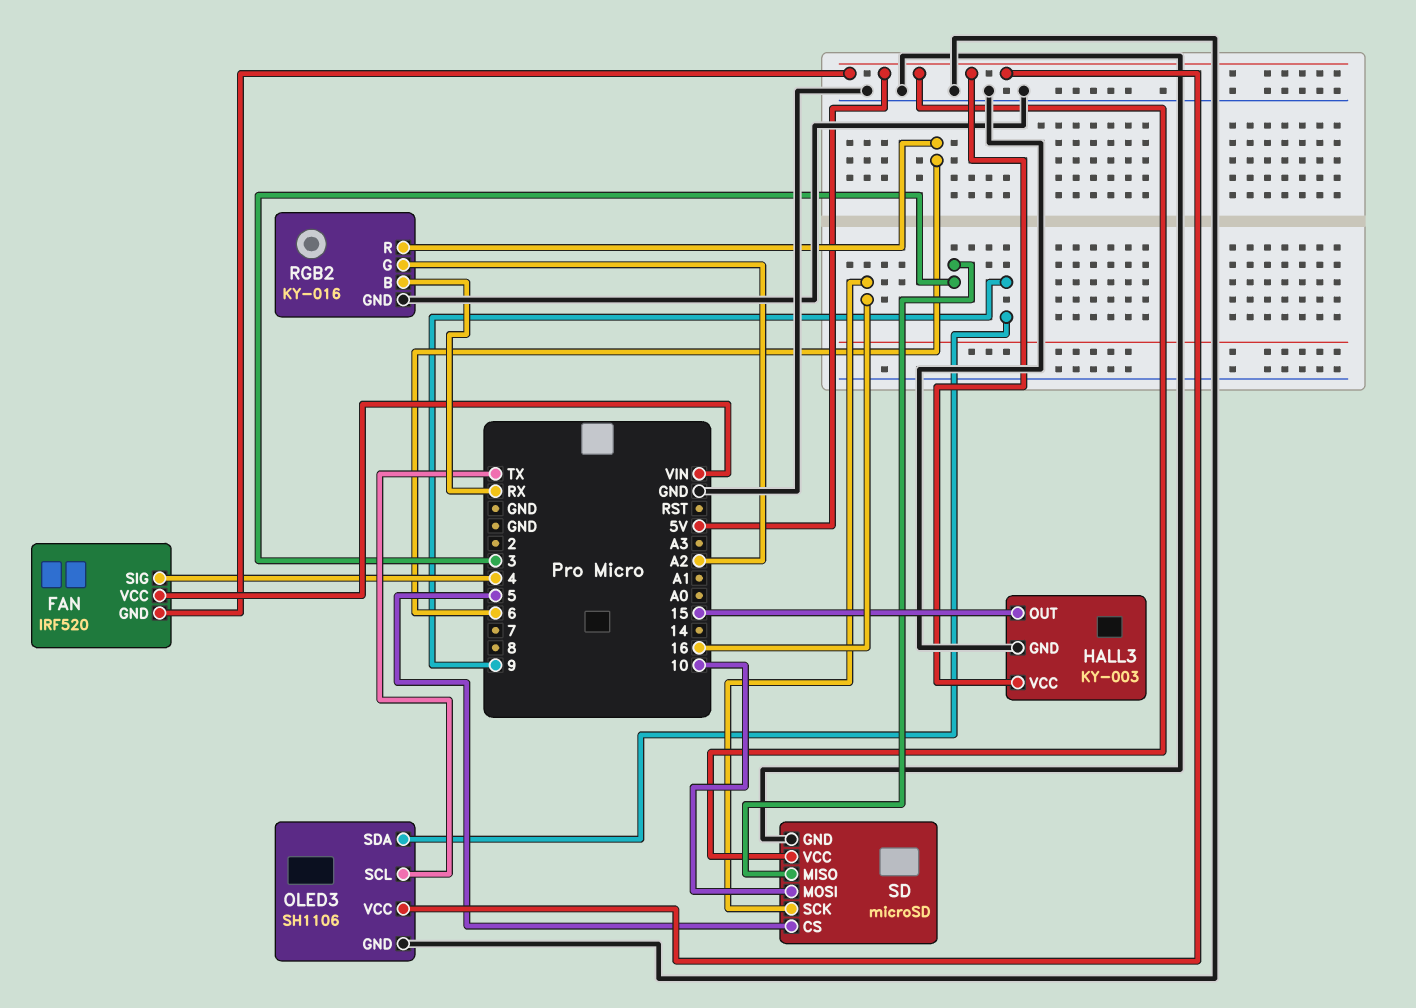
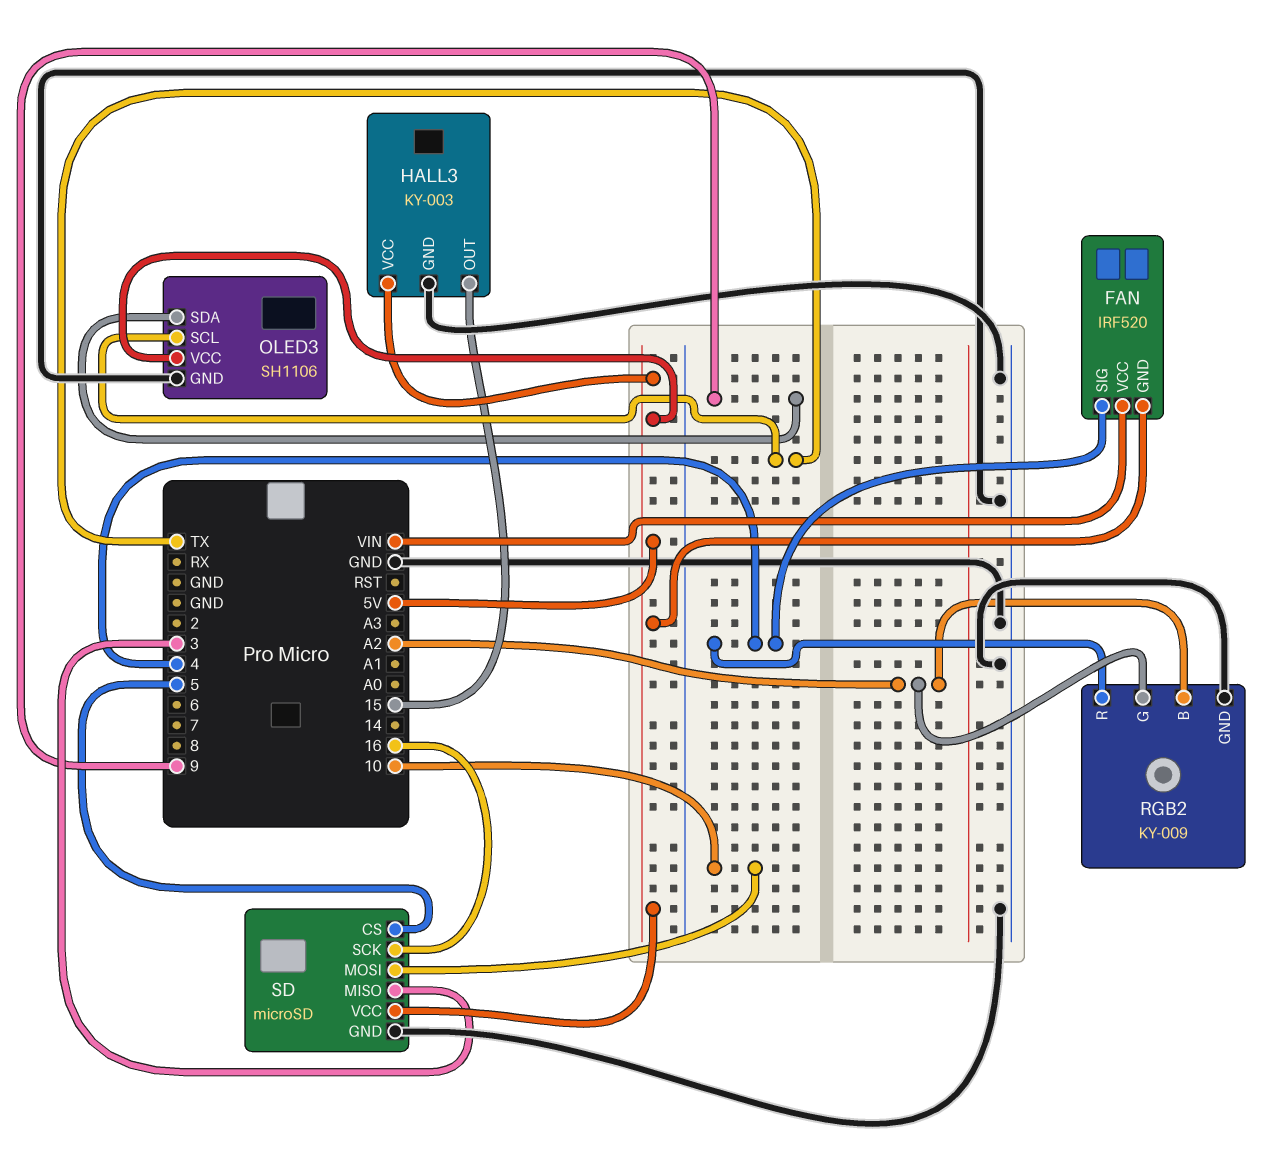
RGB2: KY-016 -> KY-009
RGB2 pin B: RX -> A2
RGB2 pin R: 6 -> 4

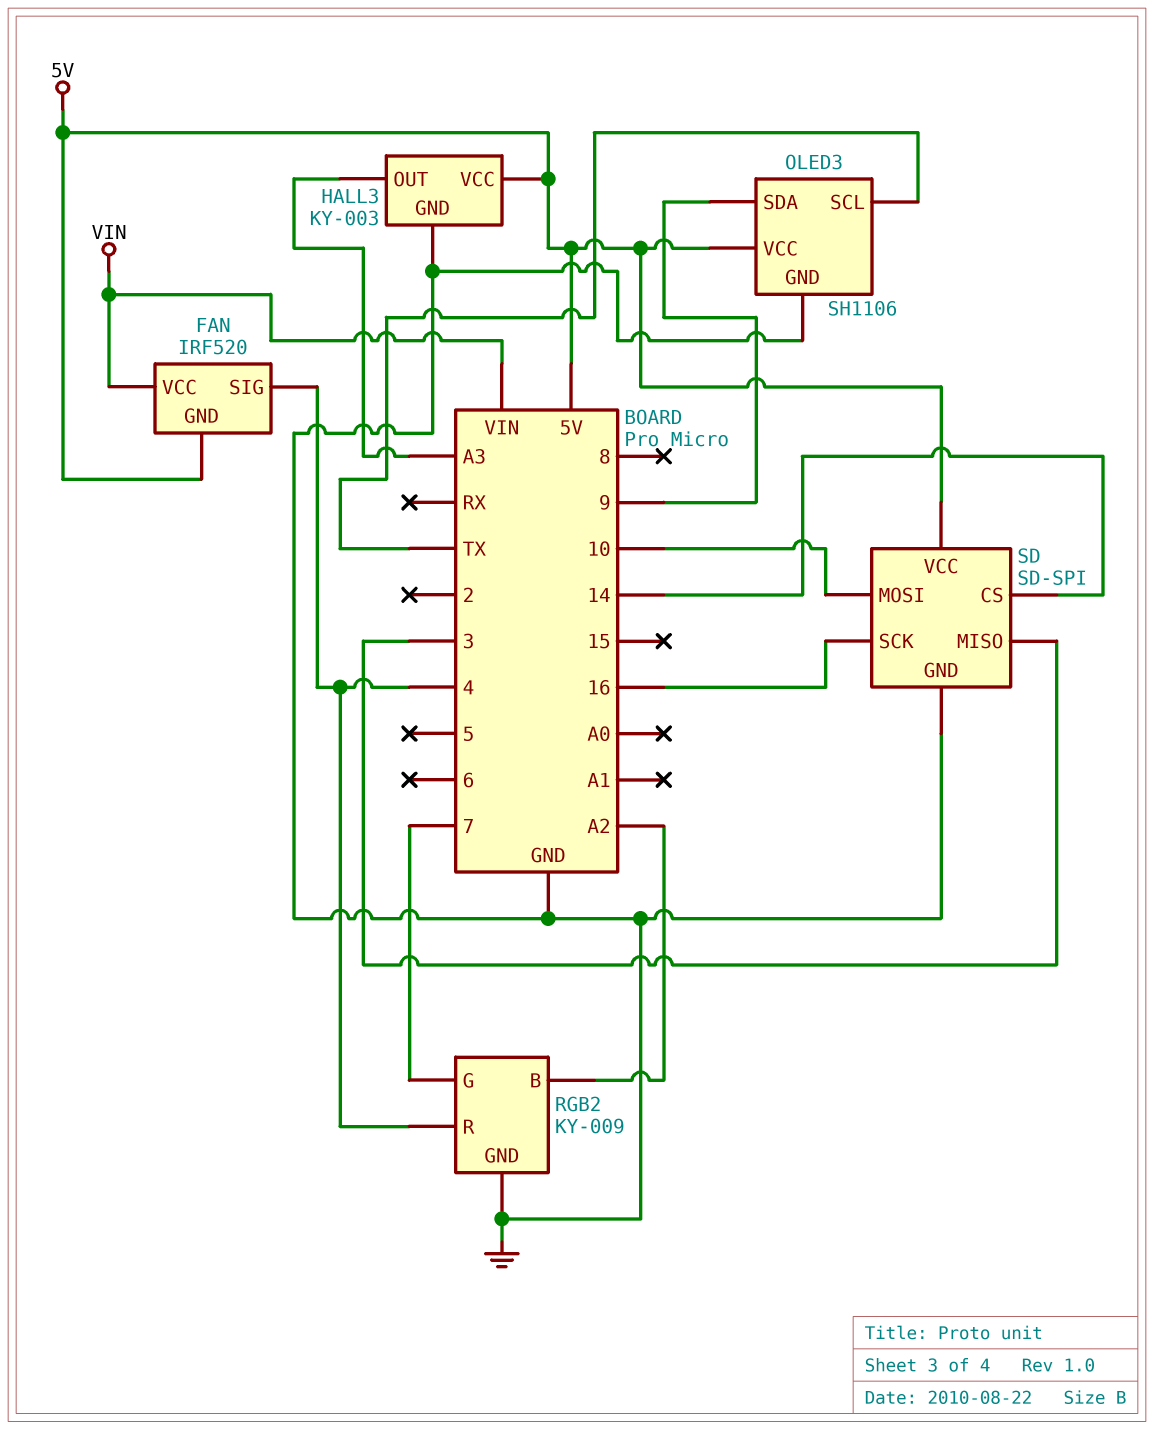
HALL3 pin OUT: 15 -> A3
RGB2 pin G: A2 -> 7
SD: microSD -> SD-SPI
SD pin CS: 5 -> 14

